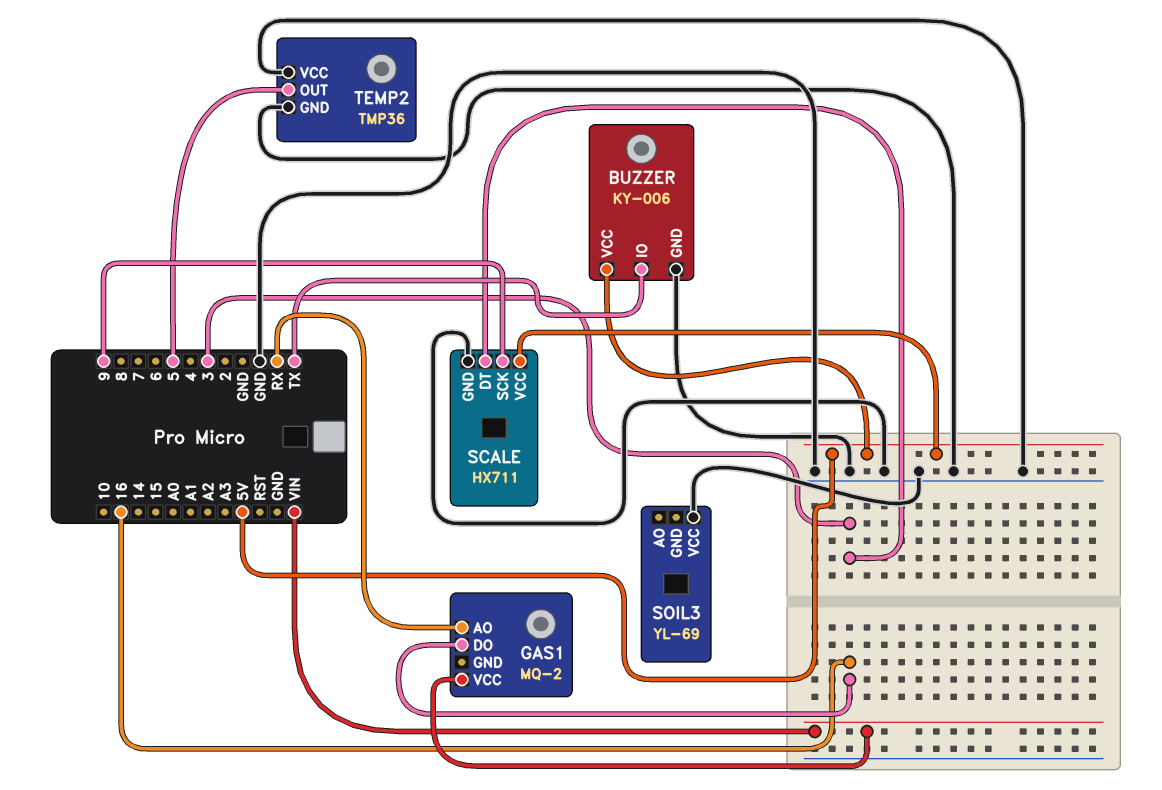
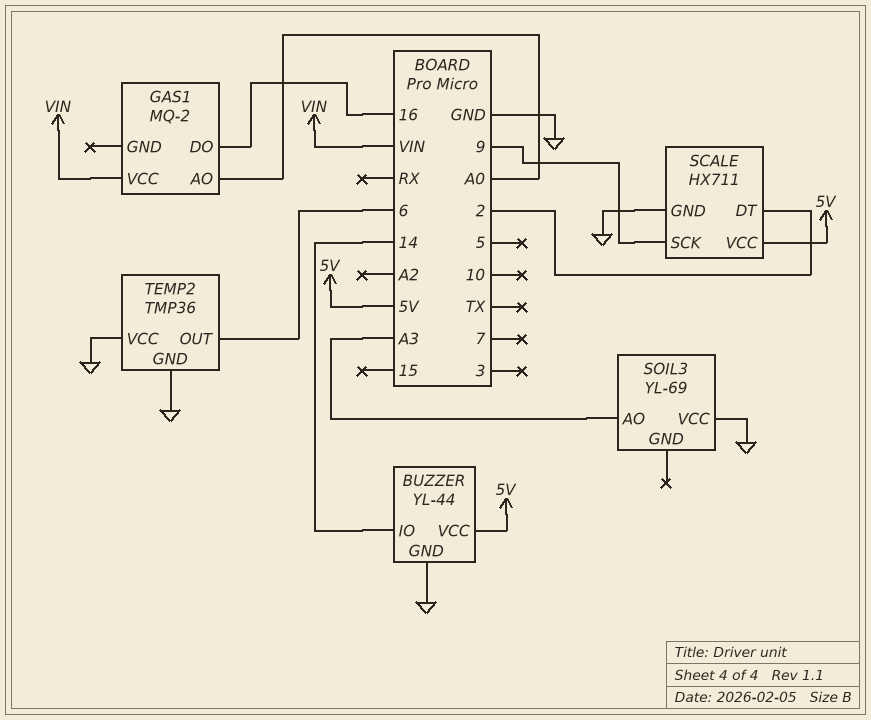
BUZZER: KY-006 -> YL-44
BUZZER pin IO: TX -> 14
GAS1 pin AO: RX -> A0
SCALE pin DT: 3 -> 2
SOIL3 pin AO: none -> A3
TEMP2 pin OUT: 5 -> 6

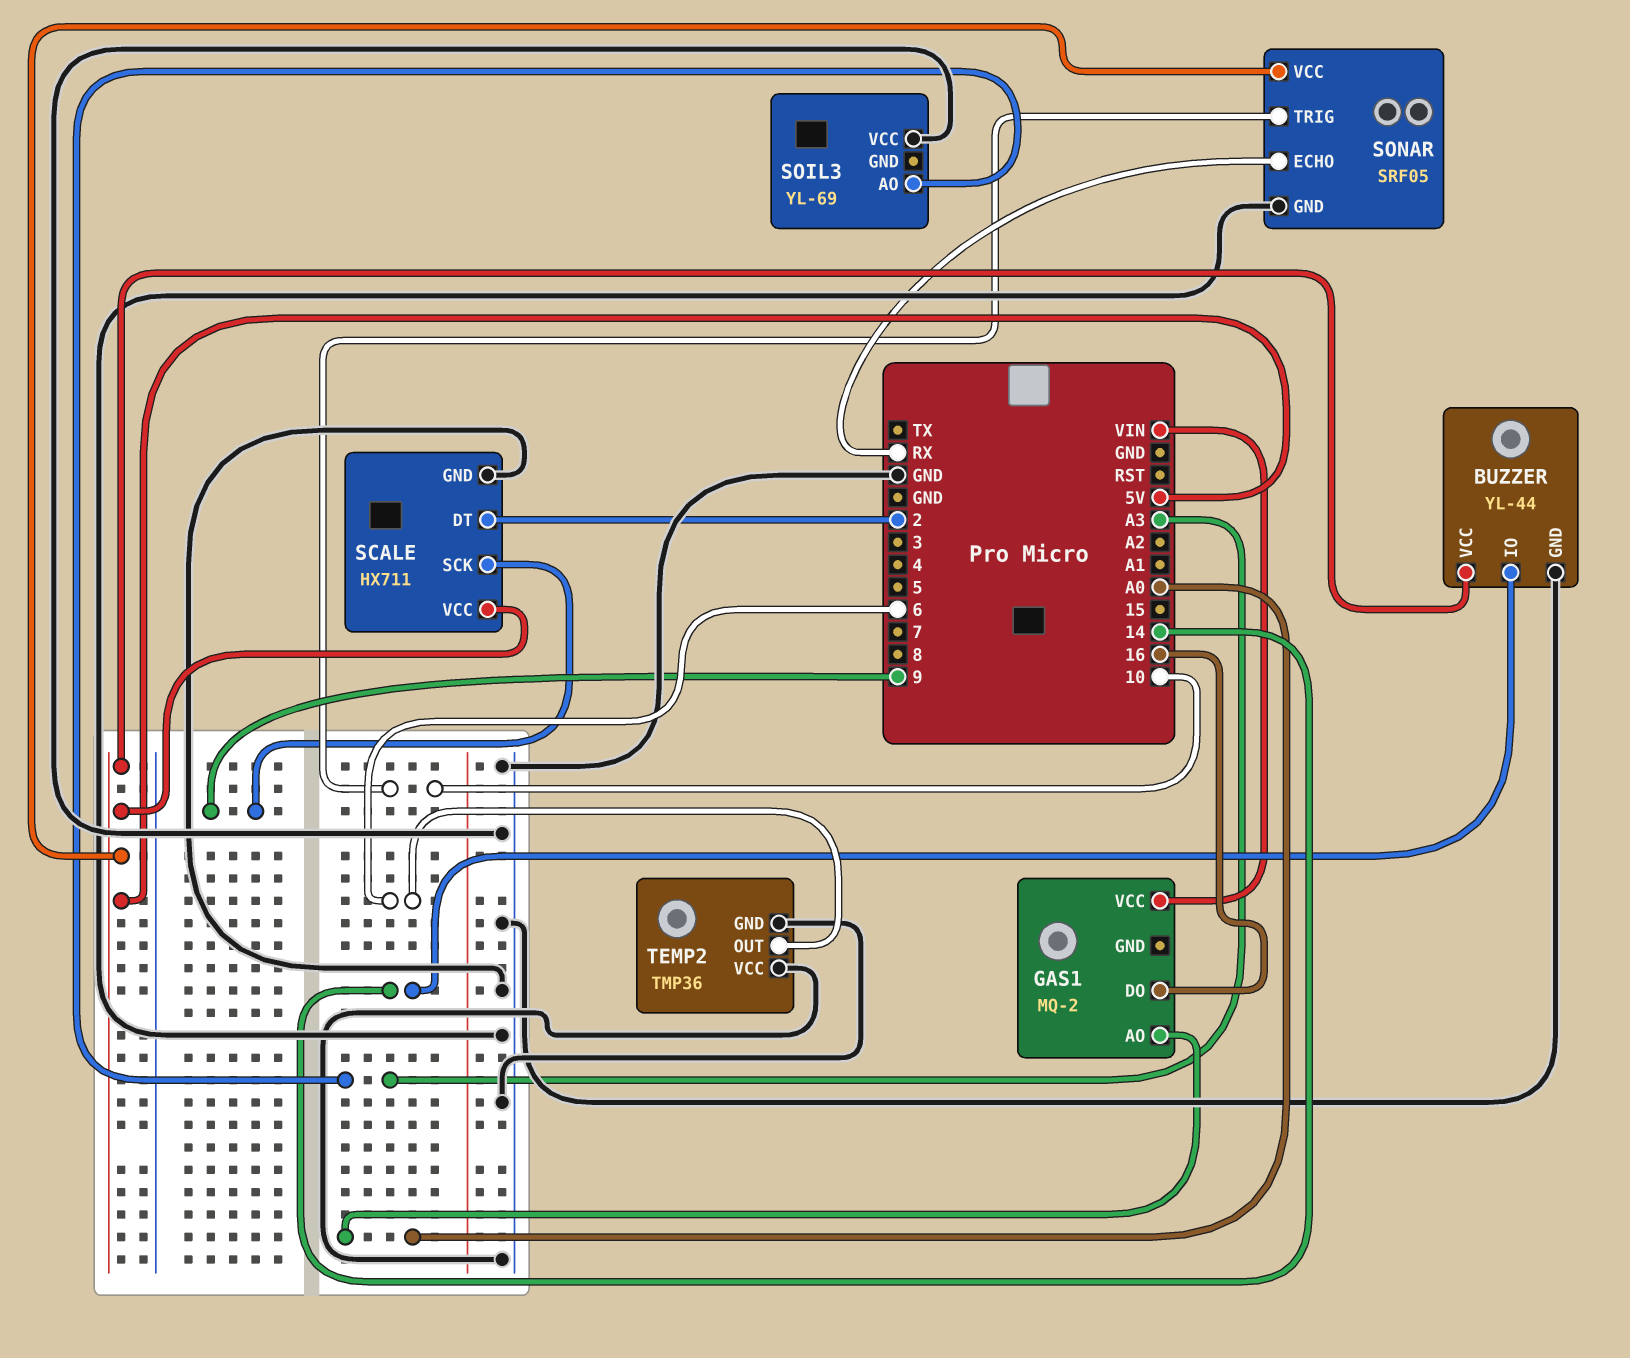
SONAR: none -> SRF05
SONAR pin ECHO: none -> RX
SONAR pin GND: none -> GND
SONAR pin TRIG: none -> 10
SONAR pin VCC: none -> 5V

